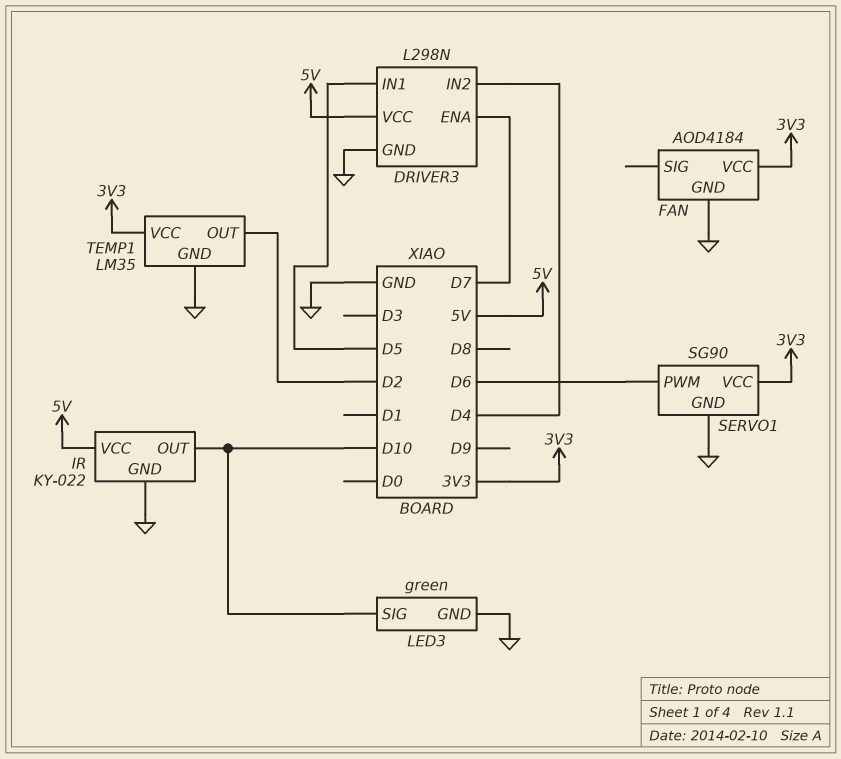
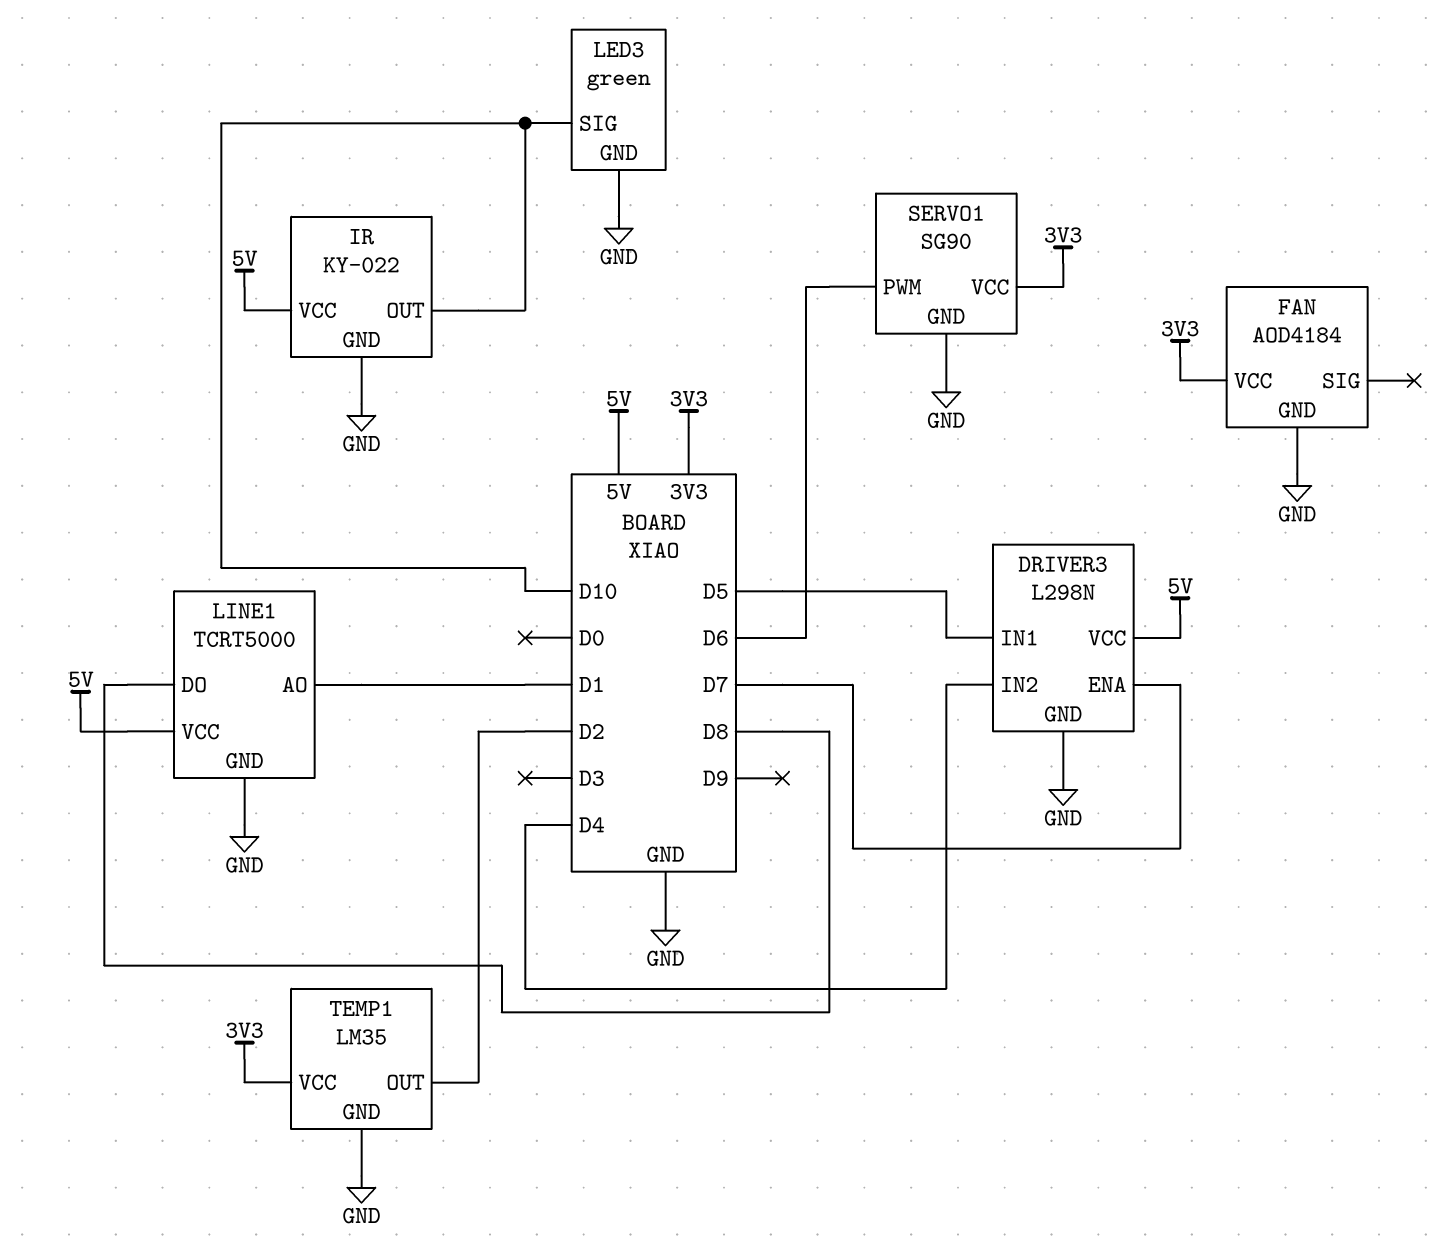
LINE1: none -> TCRT5000
LINE1 pin AO: none -> D1
LINE1 pin DO: none -> D8
LINE1 pin GND: none -> GND
LINE1 pin VCC: none -> 5V

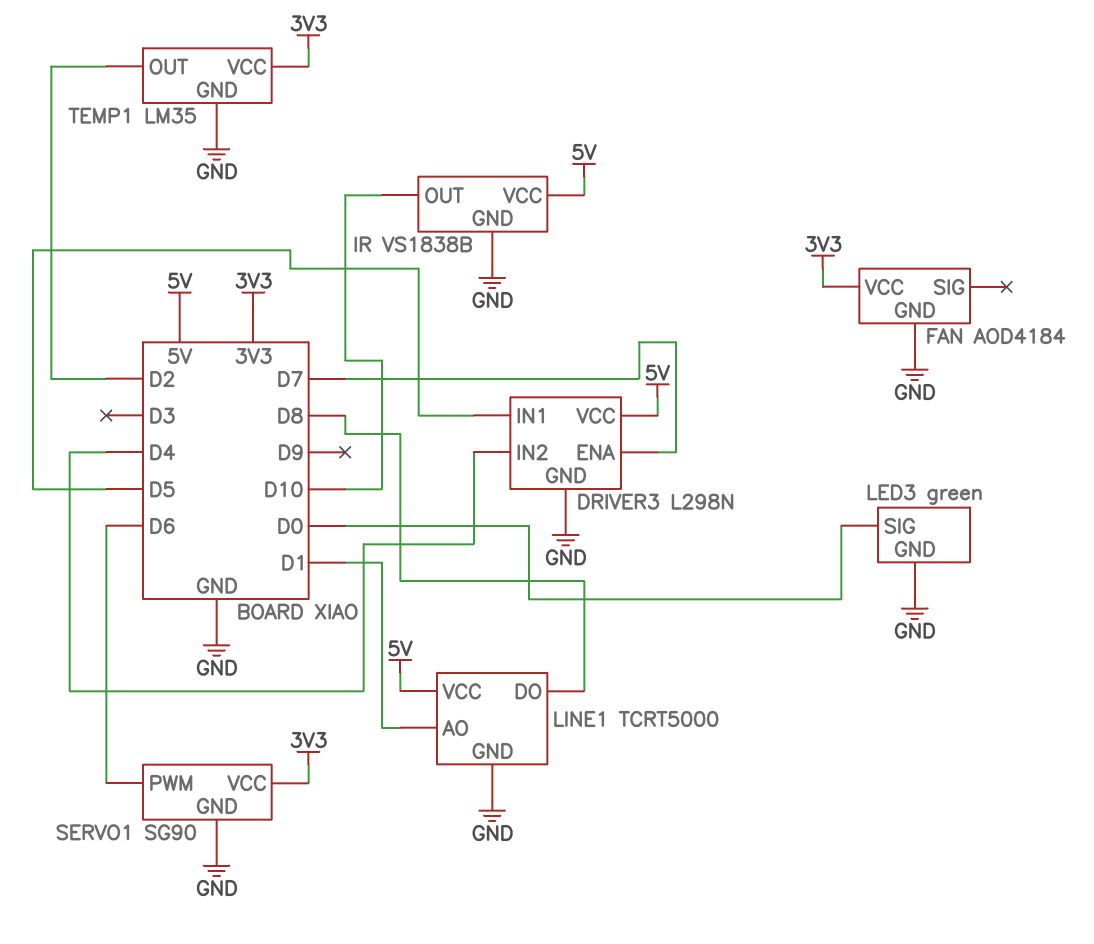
IR: KY-022 -> VS1838B
LED3 pin SIG: D10 -> D0

